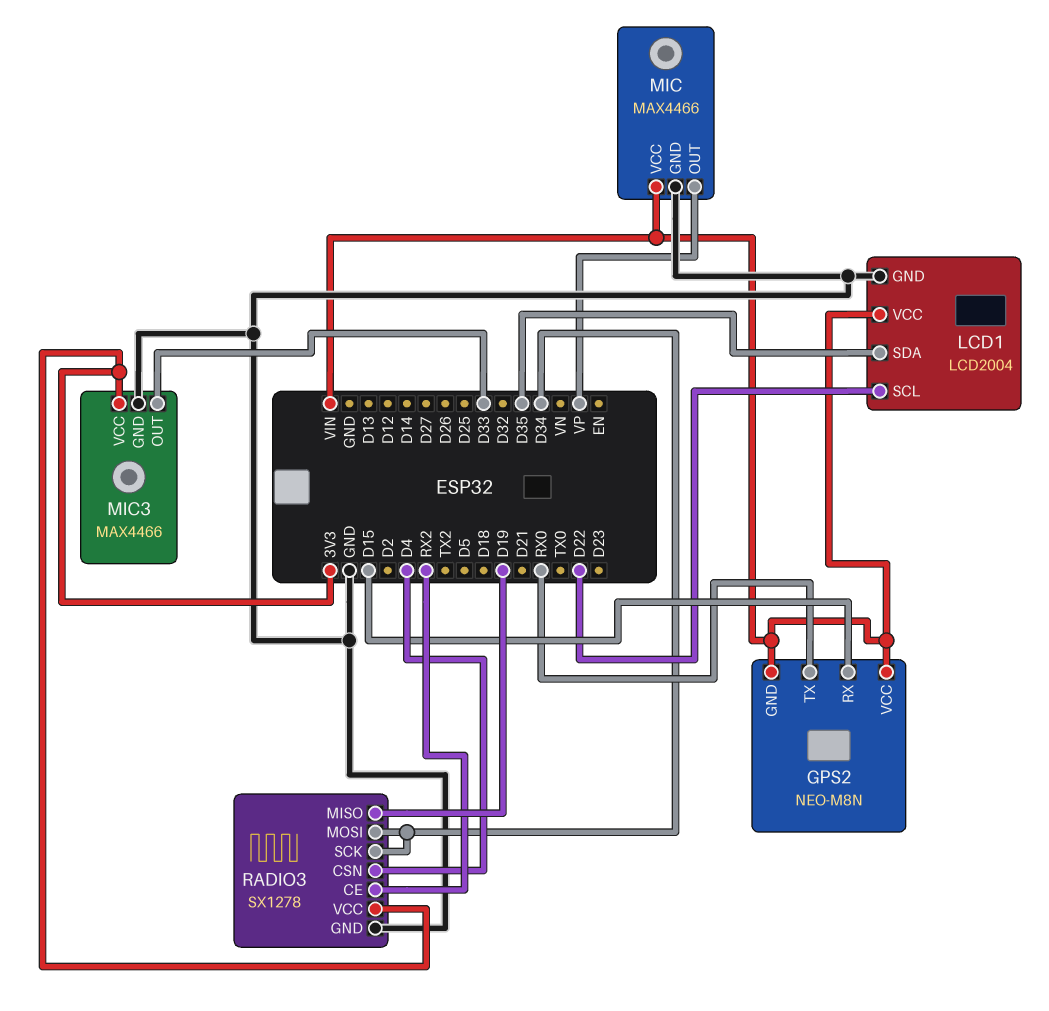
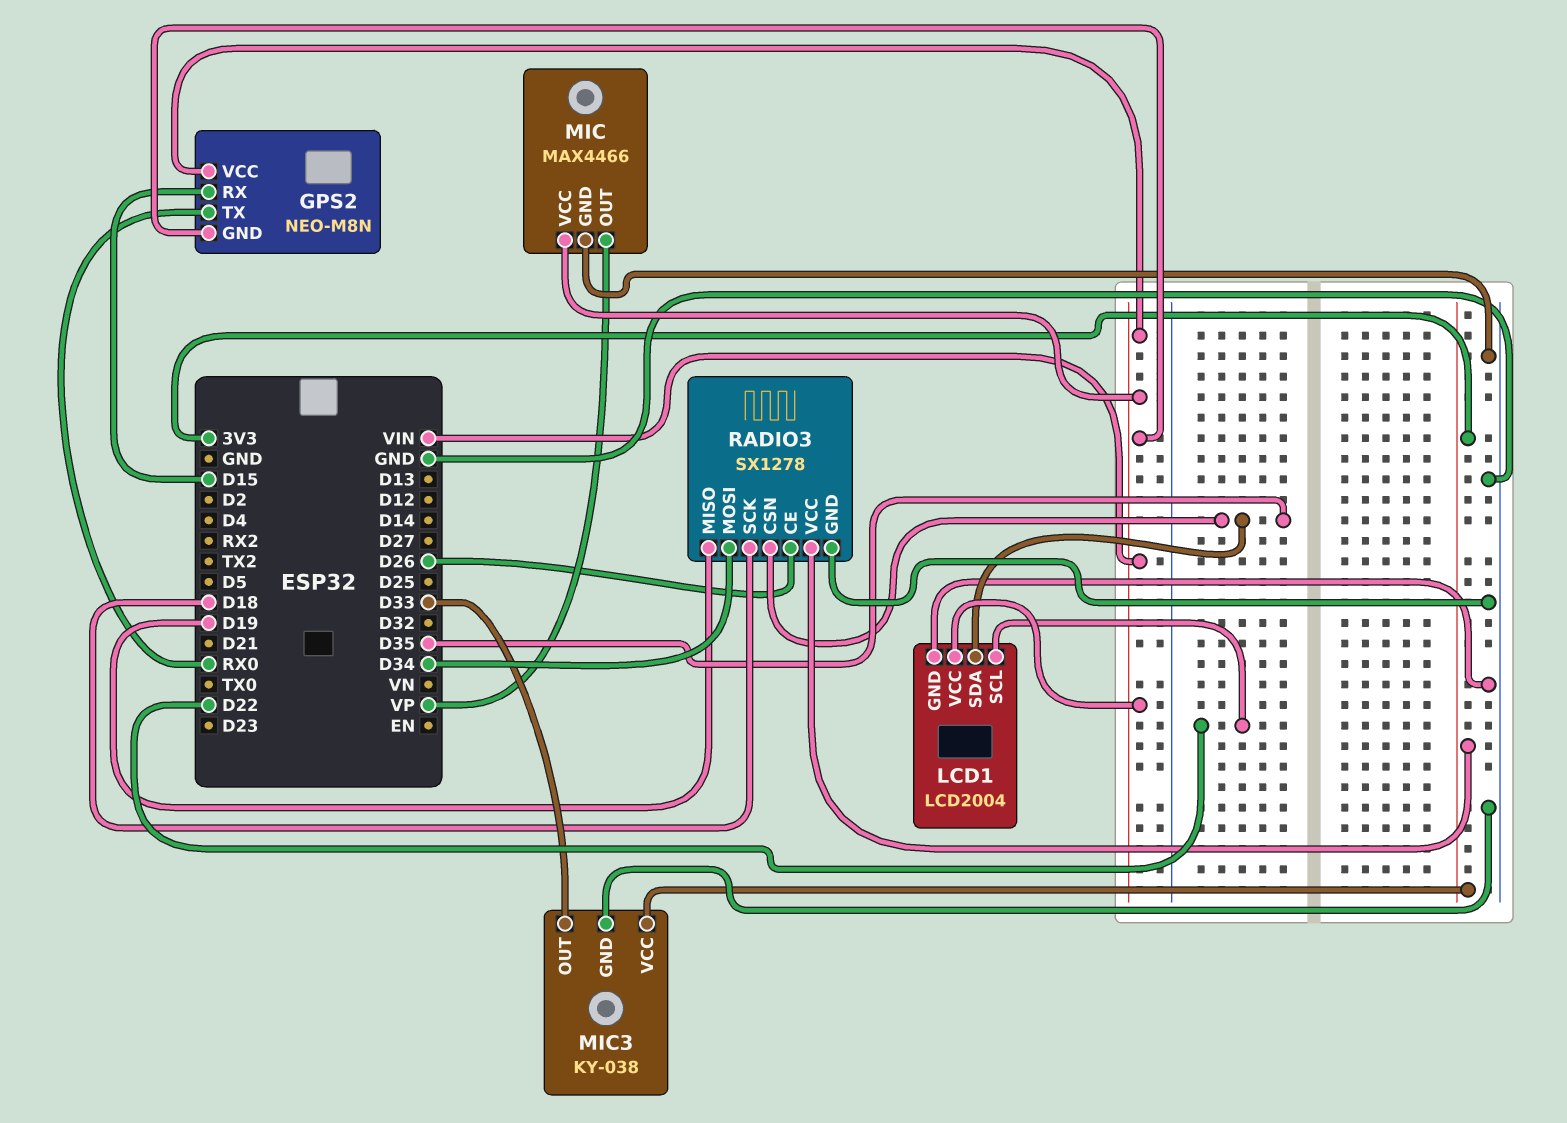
MIC3: MAX4466 -> KY-038
RADIO3 pin CE: RX2 -> D26
RADIO3 pin CSN: D4 -> D35
RADIO3 pin SCK: D34 -> D18

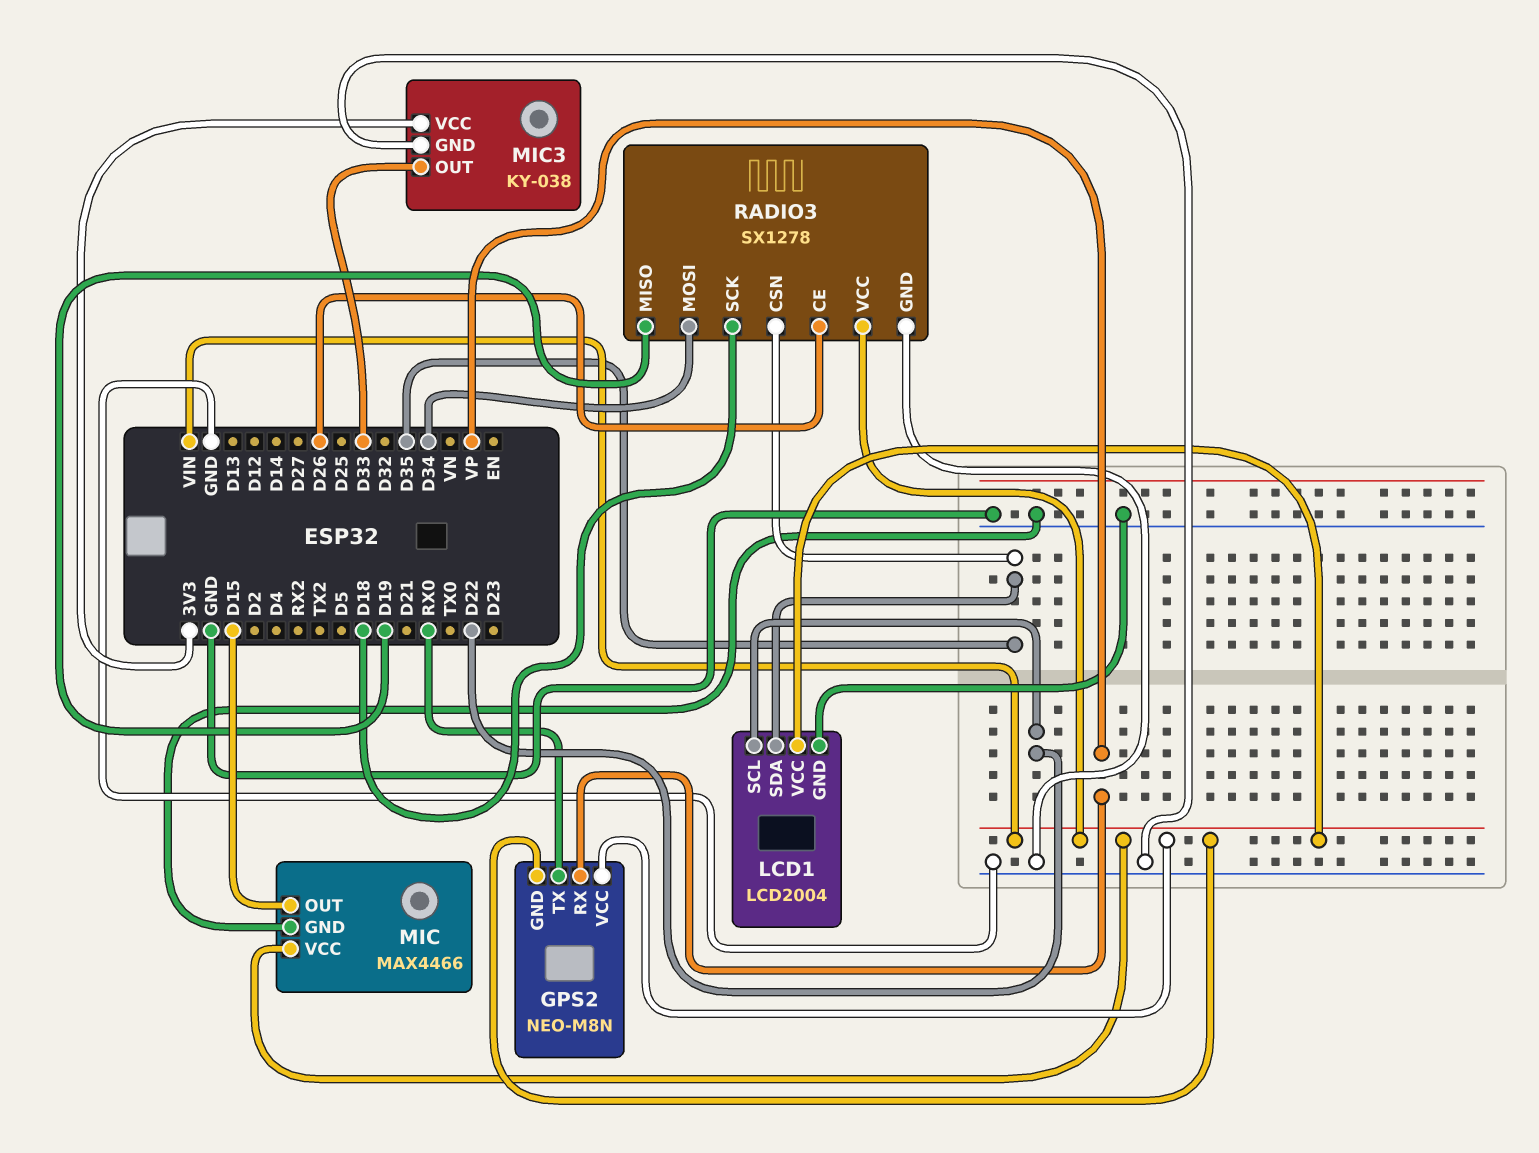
GPS2 pin RX: D15 -> VP
MIC pin OUT: VP -> D15
RADIO3 pin VCC: 3V3 -> VIN

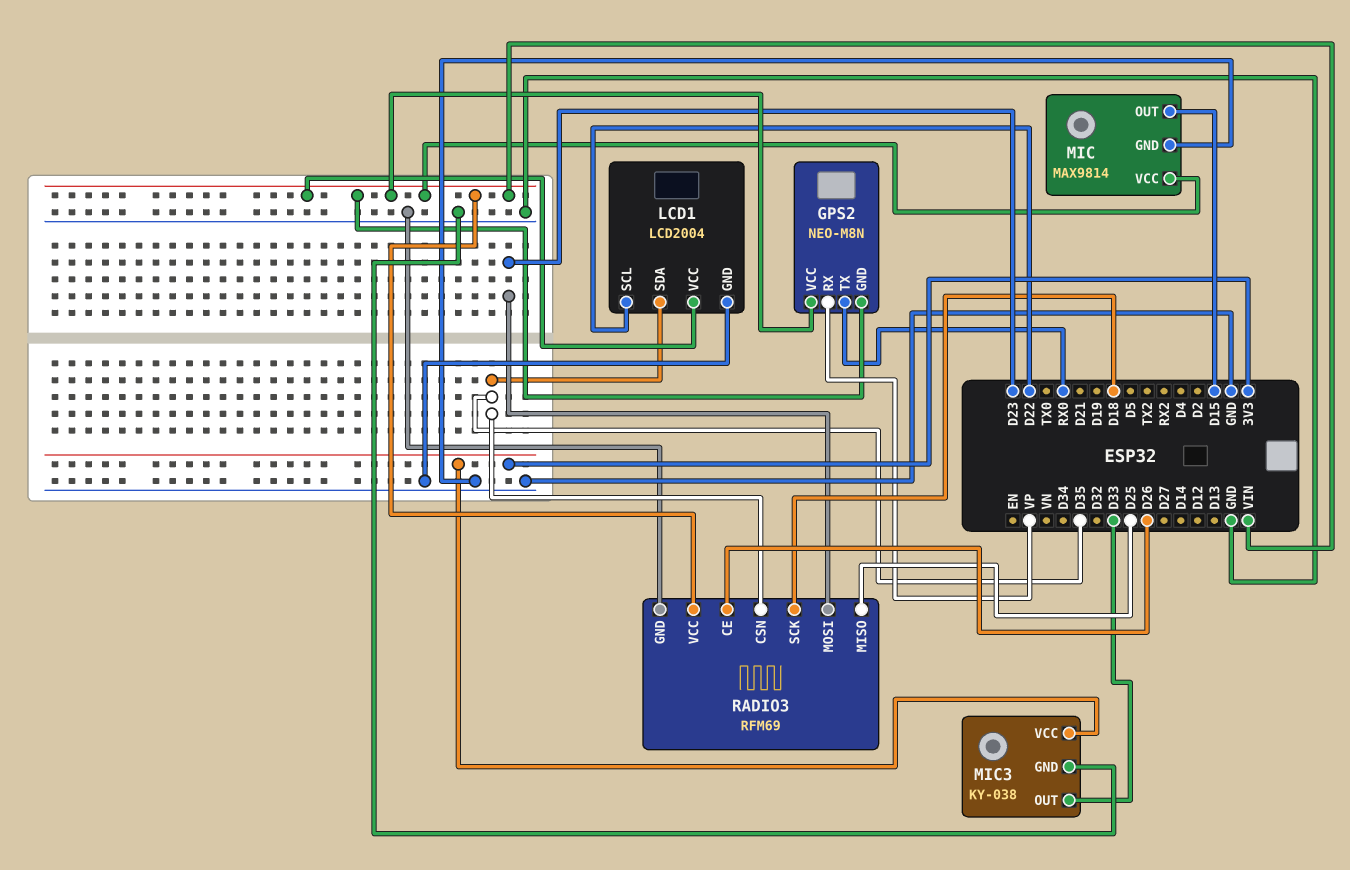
MIC: MAX4466 -> MAX9814
RADIO3: SX1278 -> RFM69
RADIO3 pin MISO: D19 -> D25
RADIO3 pin MOSI: D34 -> D23

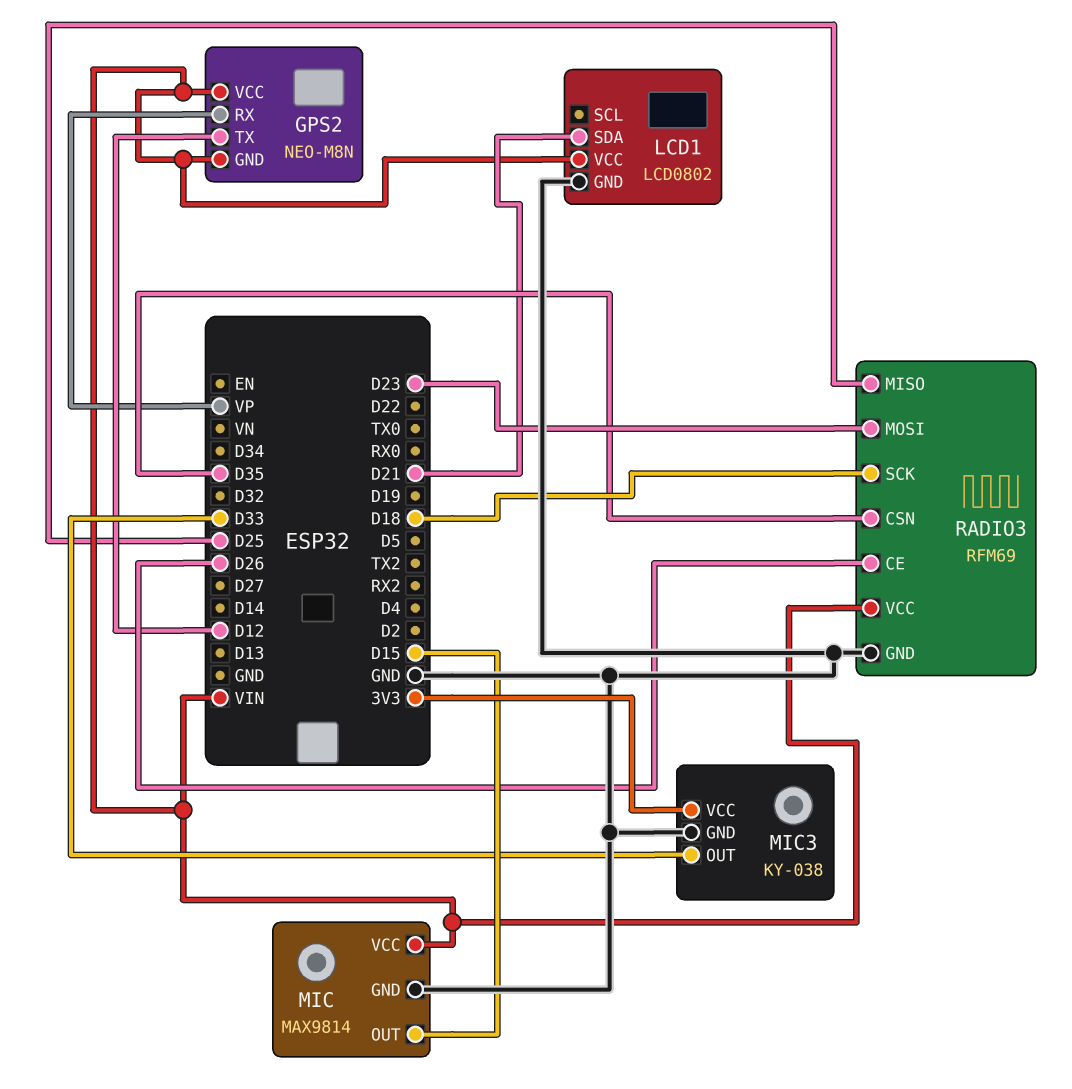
GPS2 pin TX: RX0 -> D12
LCD1: LCD2004 -> LCD0802
LCD1 pin SCL: D22 -> none
LCD1 pin SDA: D35 -> D21

